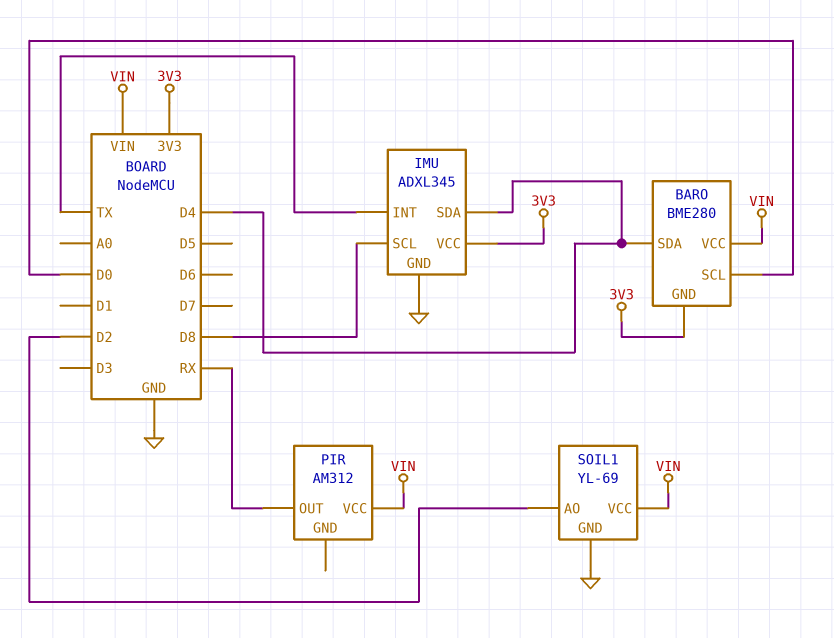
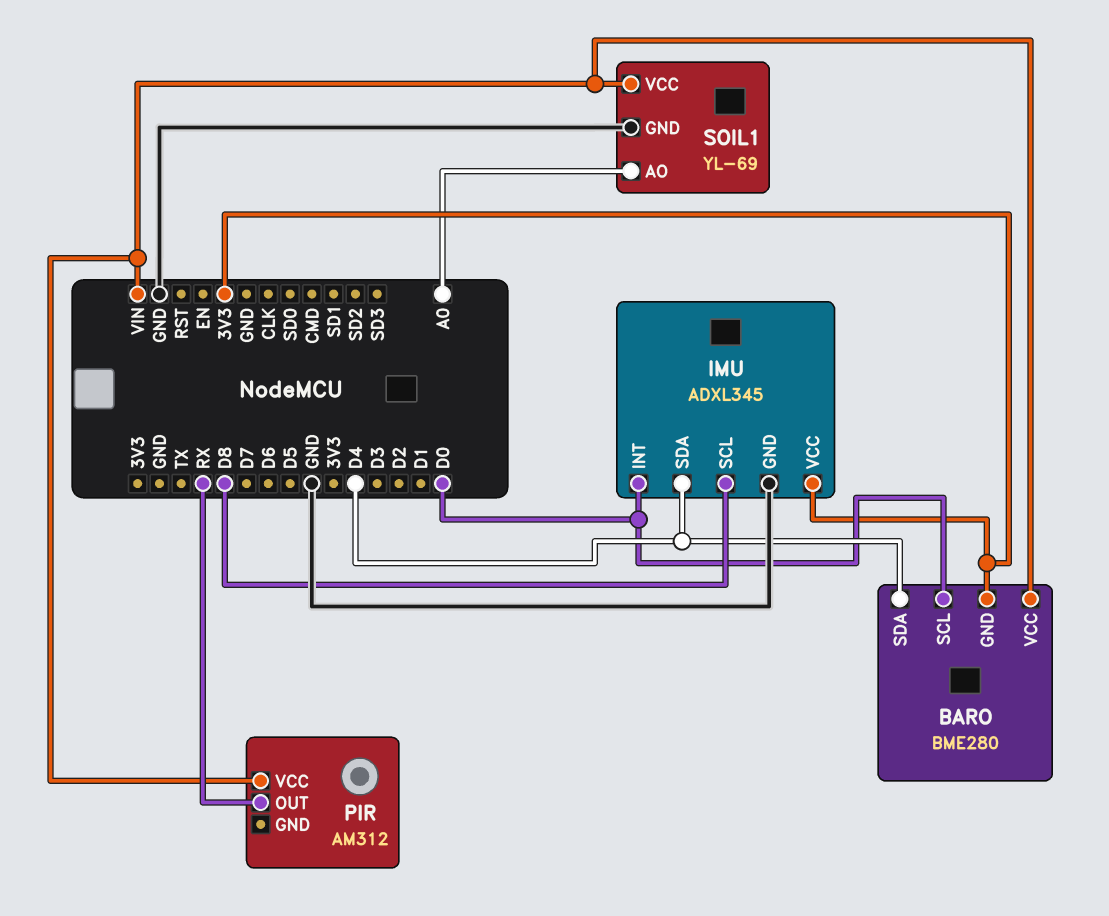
IMU pin INT: TX -> D0
SOIL1 pin AO: D2 -> A0

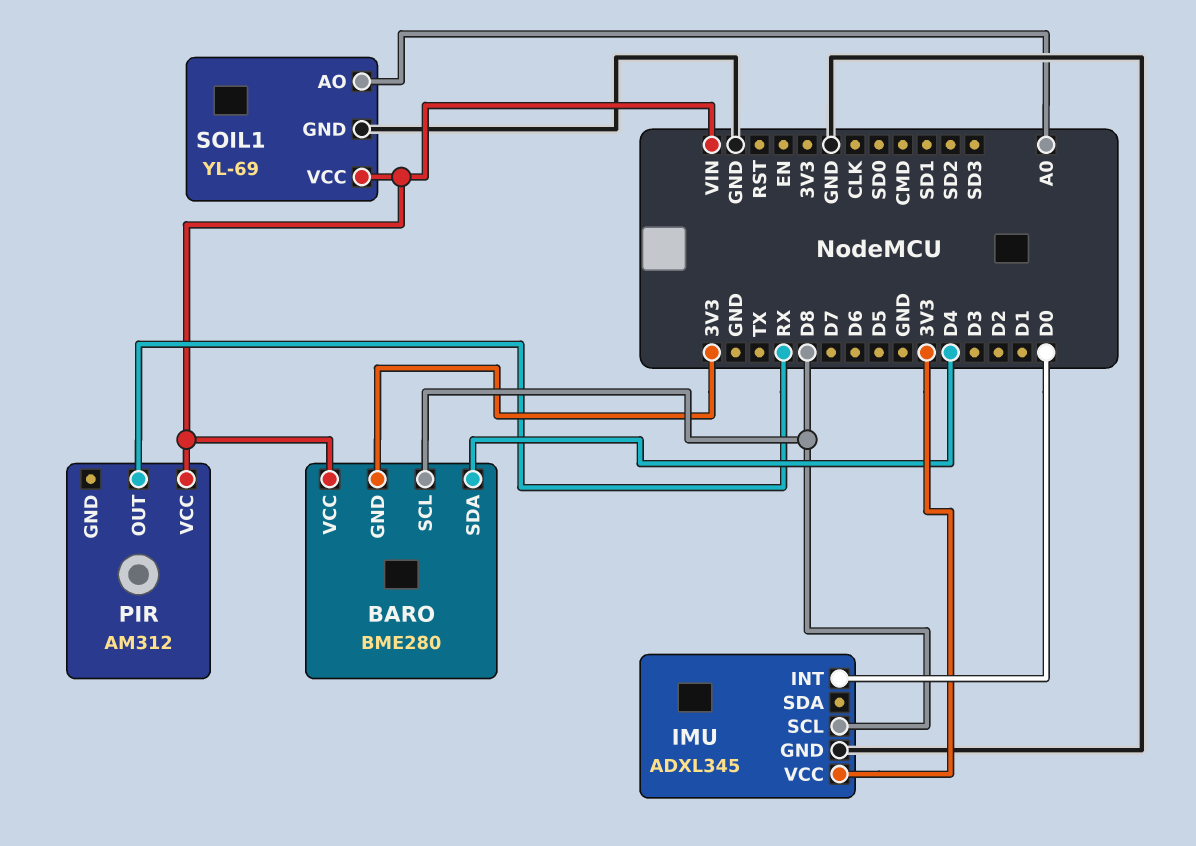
BARO pin SCL: D0 -> D8
IMU pin SDA: D4 -> none

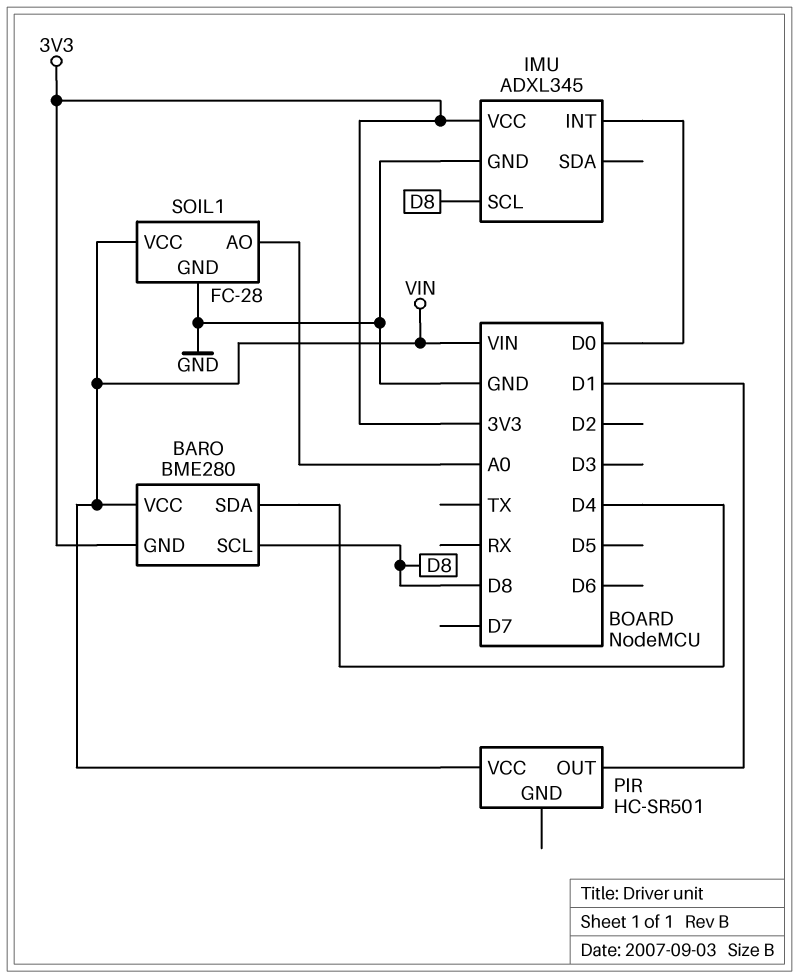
PIR: AM312 -> HC-SR501
PIR pin OUT: RX -> D1
SOIL1: YL-69 -> FC-28

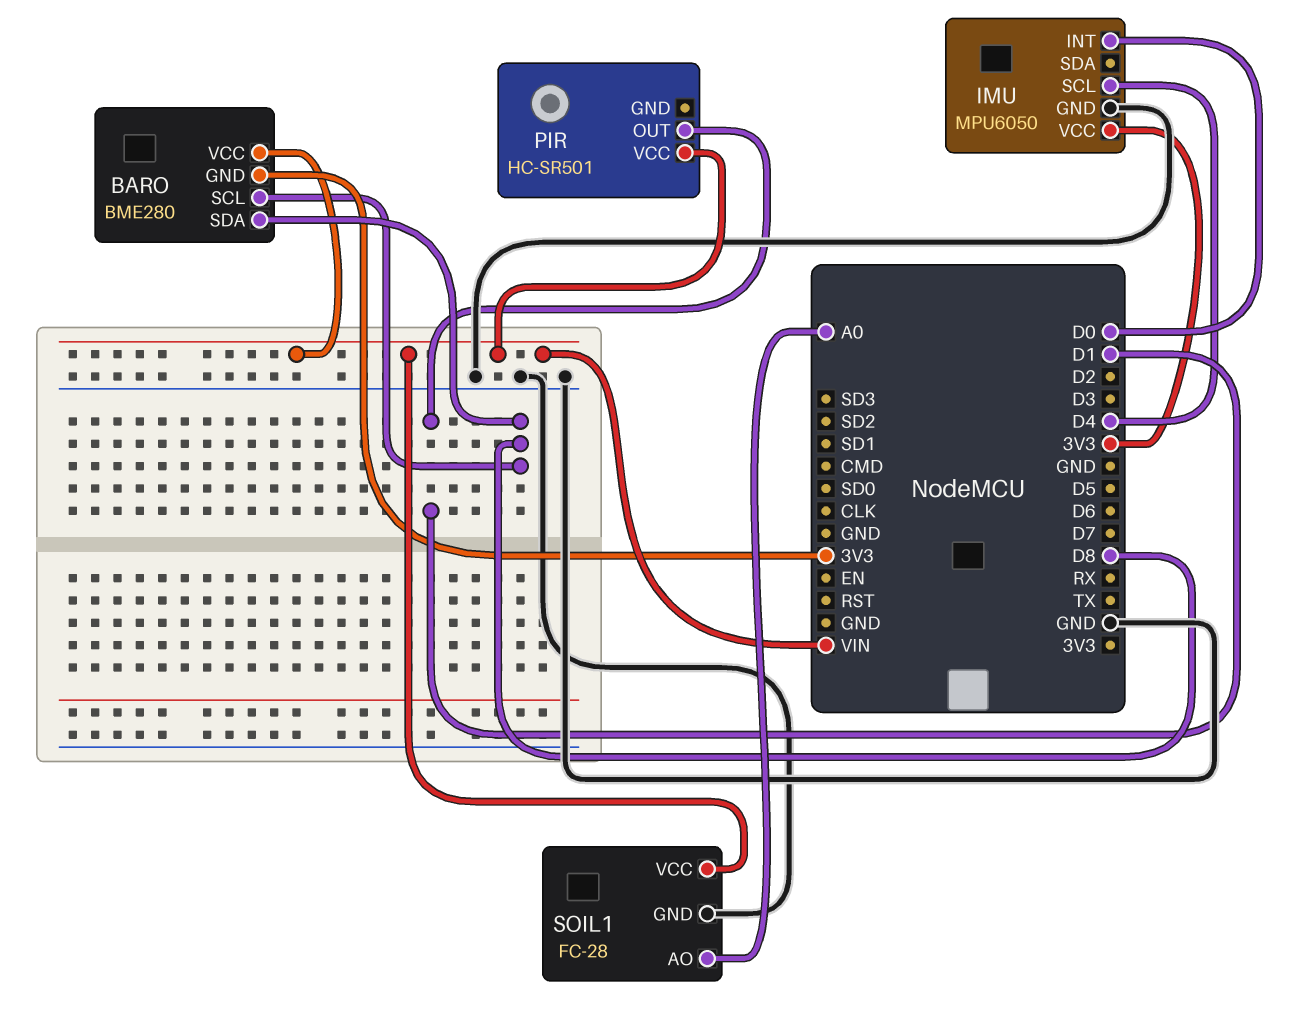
BARO pin SDA: D4 -> D8
IMU: ADXL345 -> MPU6050
IMU pin SCL: D8 -> D4

